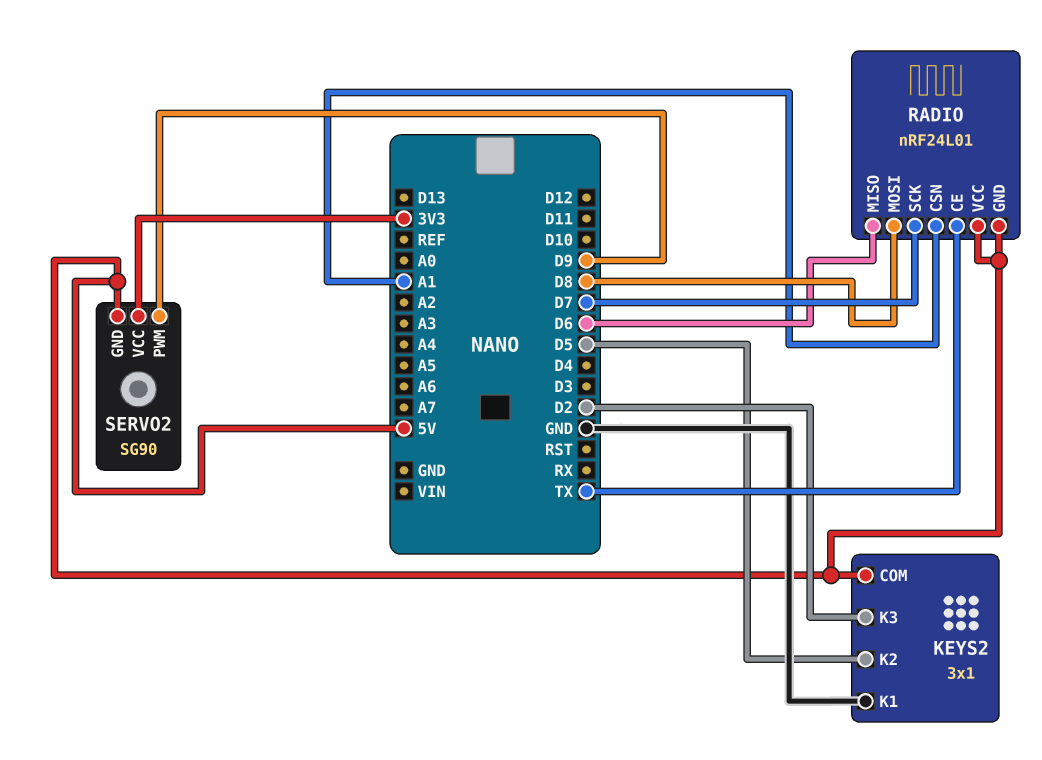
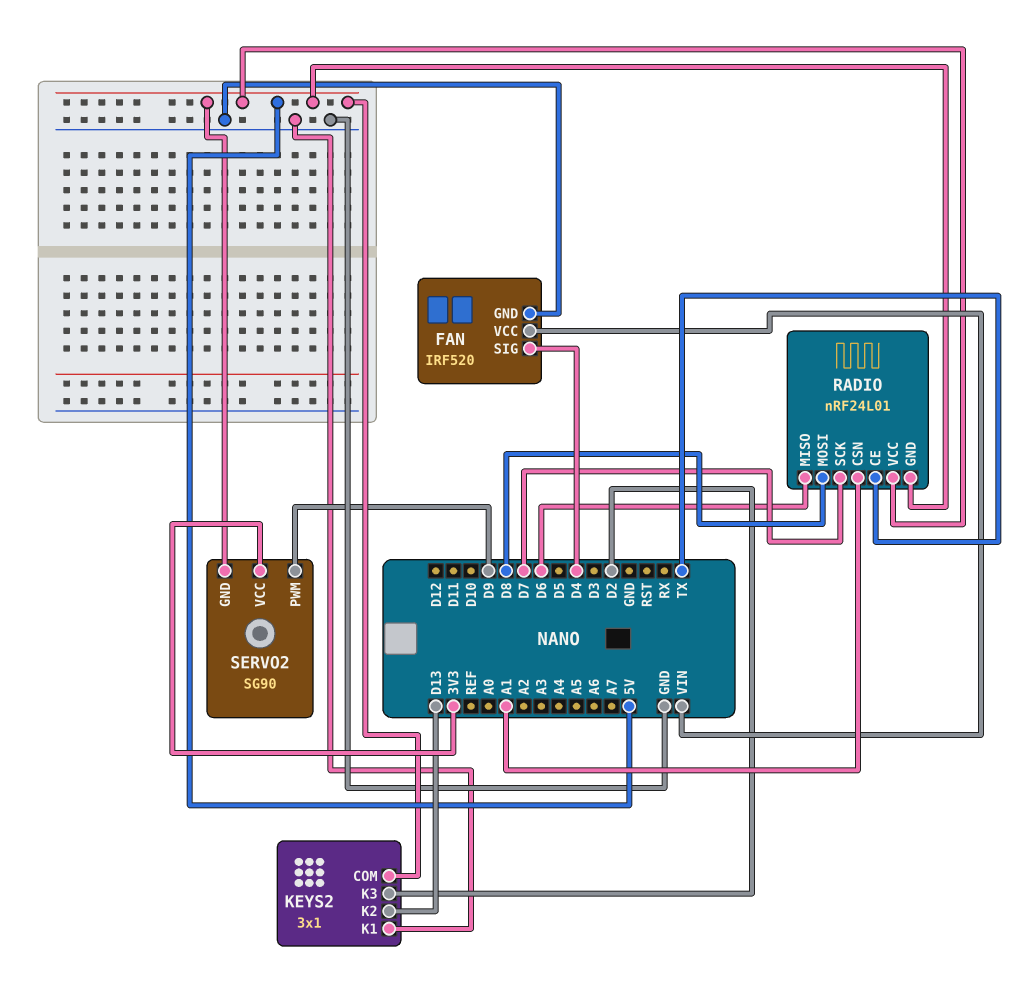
FAN: none -> IRF520
FAN pin GND: none -> GND
FAN pin SIG: none -> D4
FAN pin VCC: none -> VIN
KEYS2 pin K2: D5 -> D13

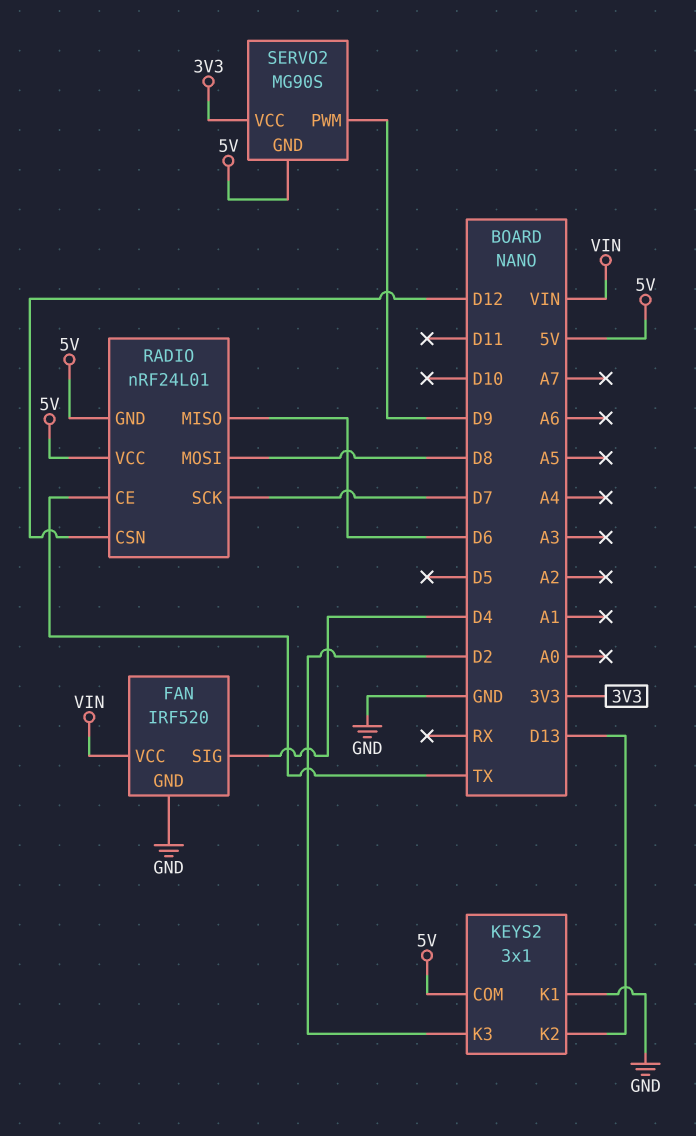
RADIO pin CSN: A1 -> D12
SERVO2: SG90 -> MG90S

